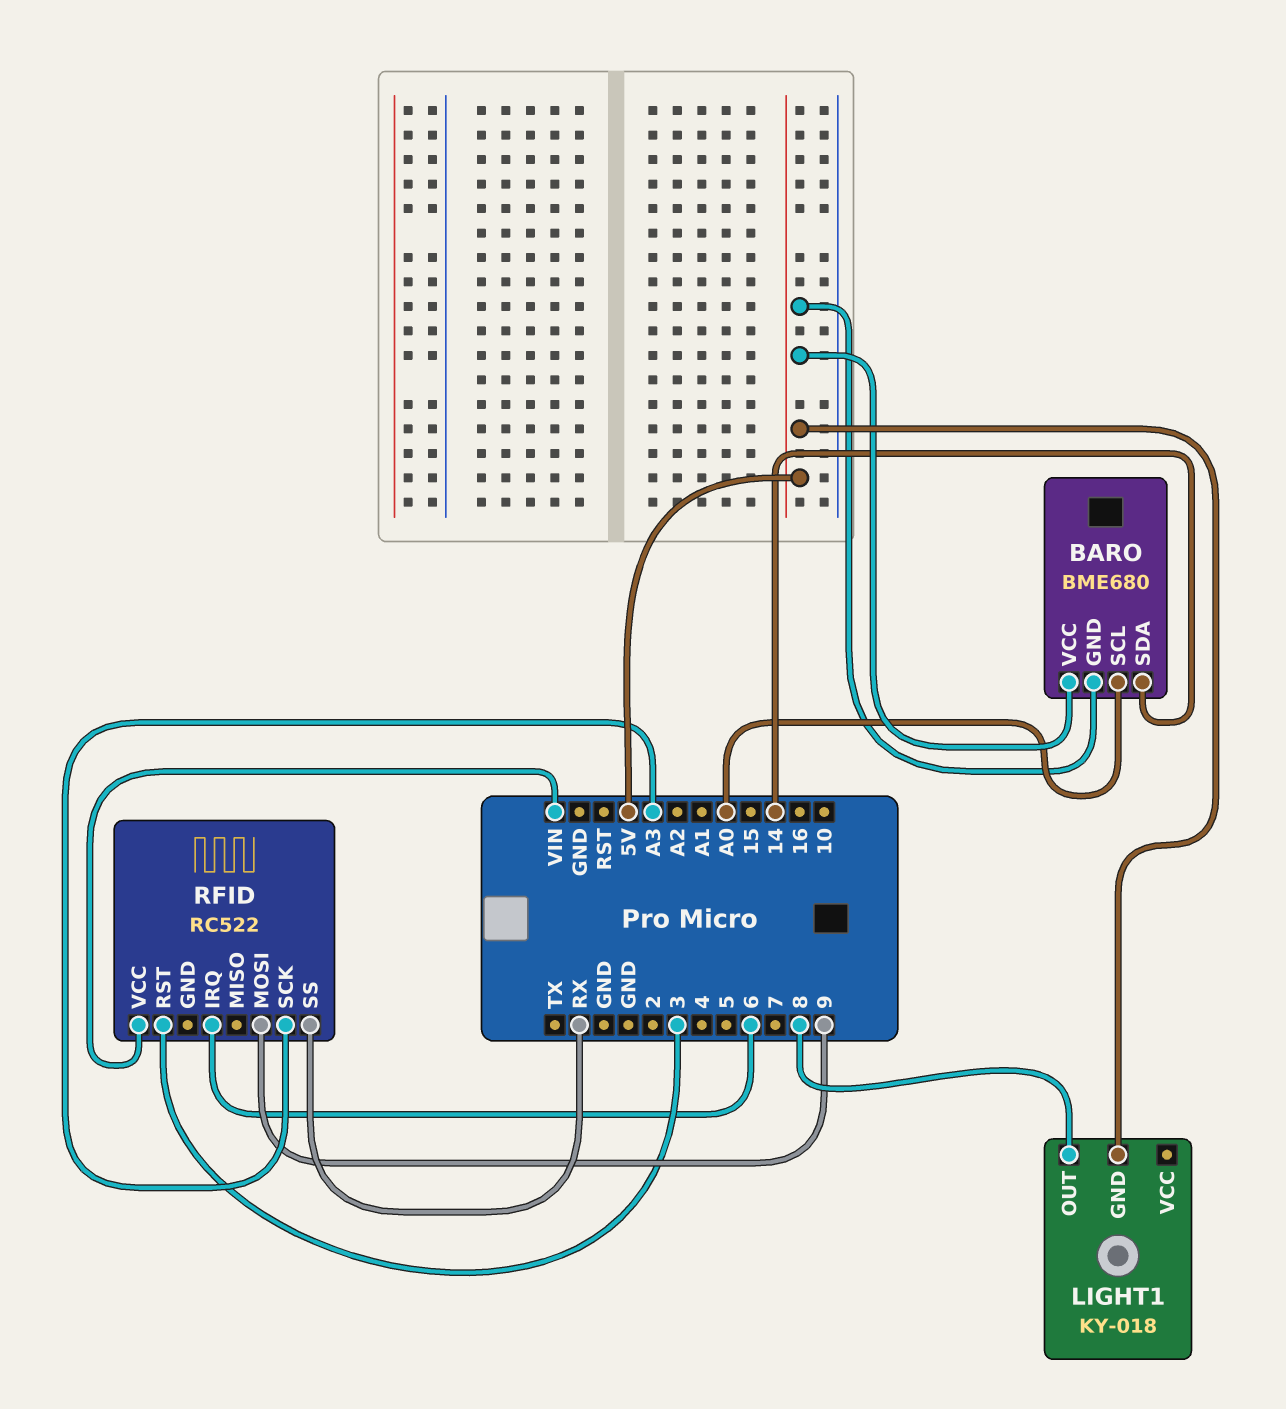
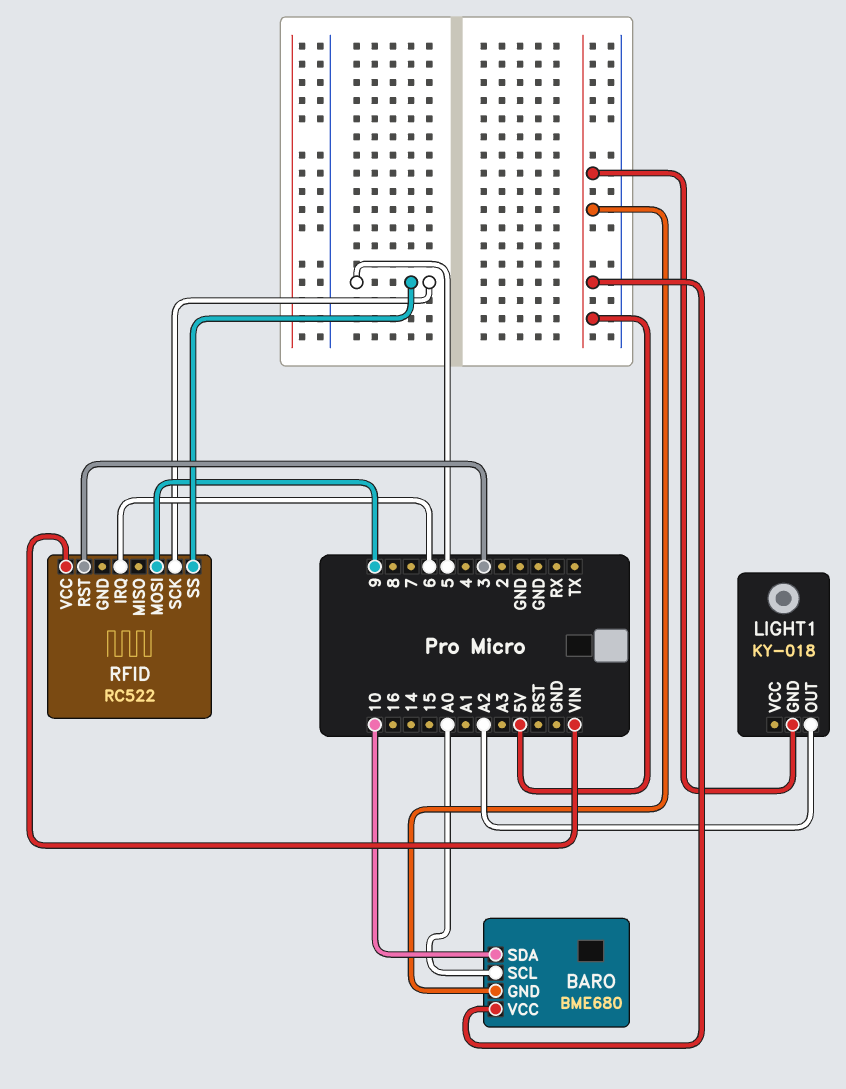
BARO pin SDA: 14 -> 10
LIGHT1 pin OUT: 8 -> A2
RFID pin SCK: A3 -> 5
RFID pin SS: RX -> 5

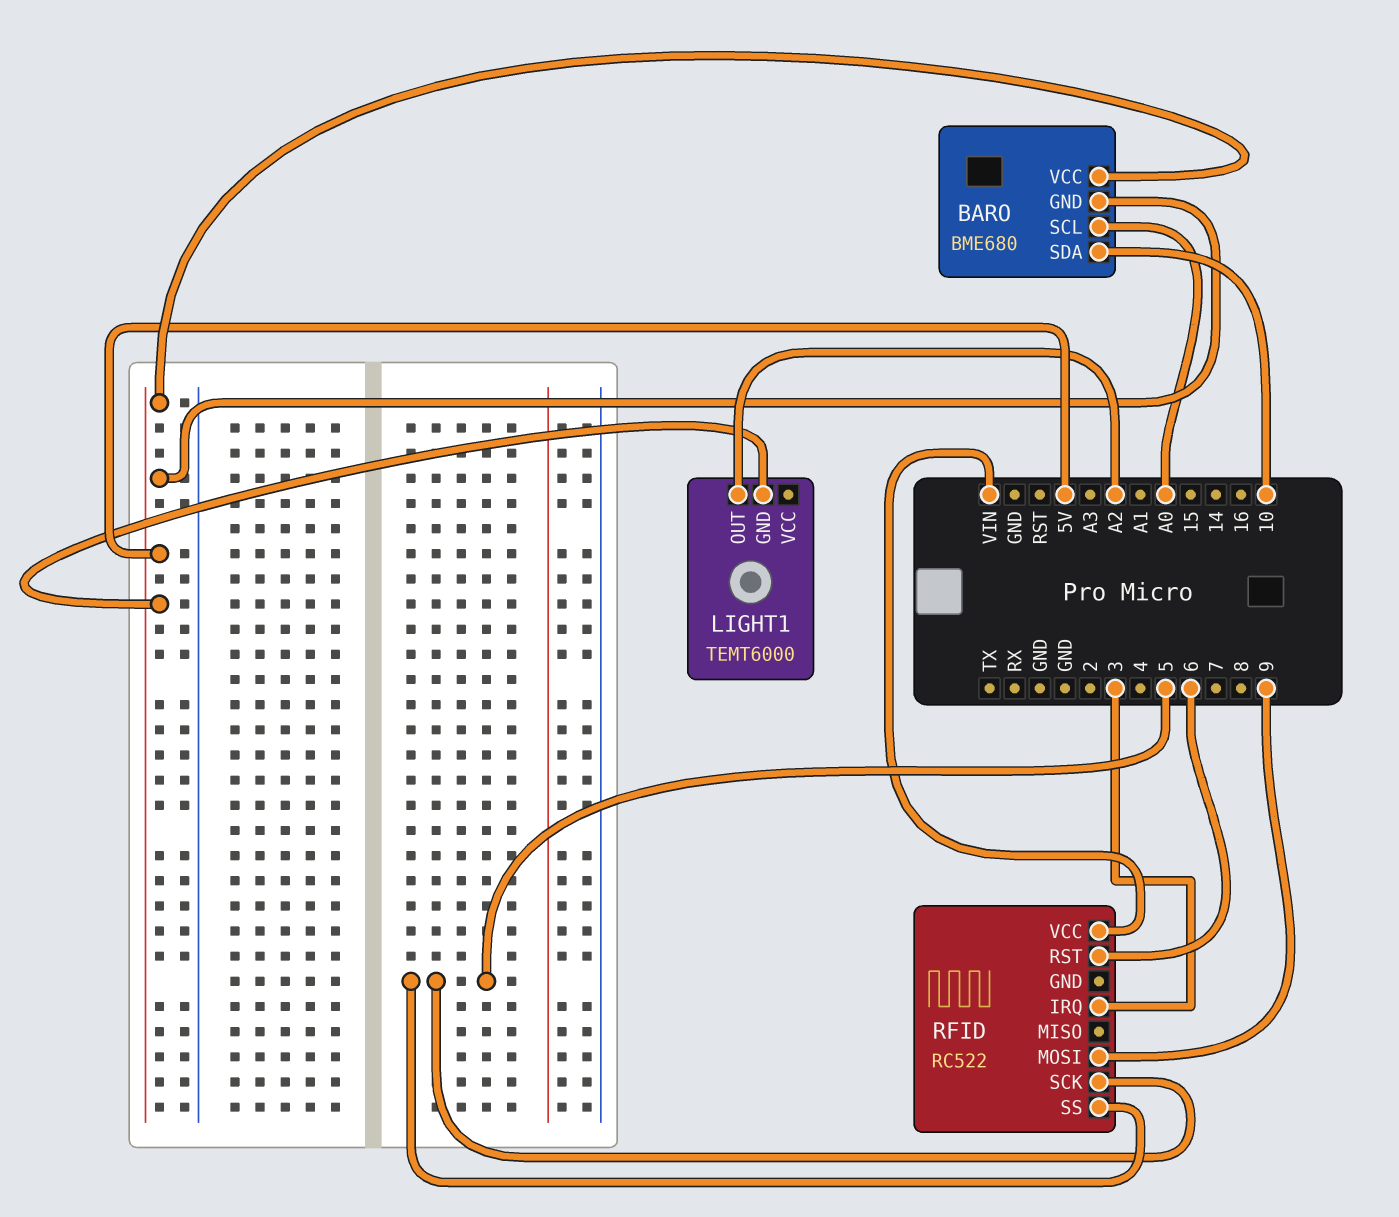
LIGHT1: KY-018 -> TEMT6000
RFID pin IRQ: 6 -> 3
RFID pin RST: 3 -> 6

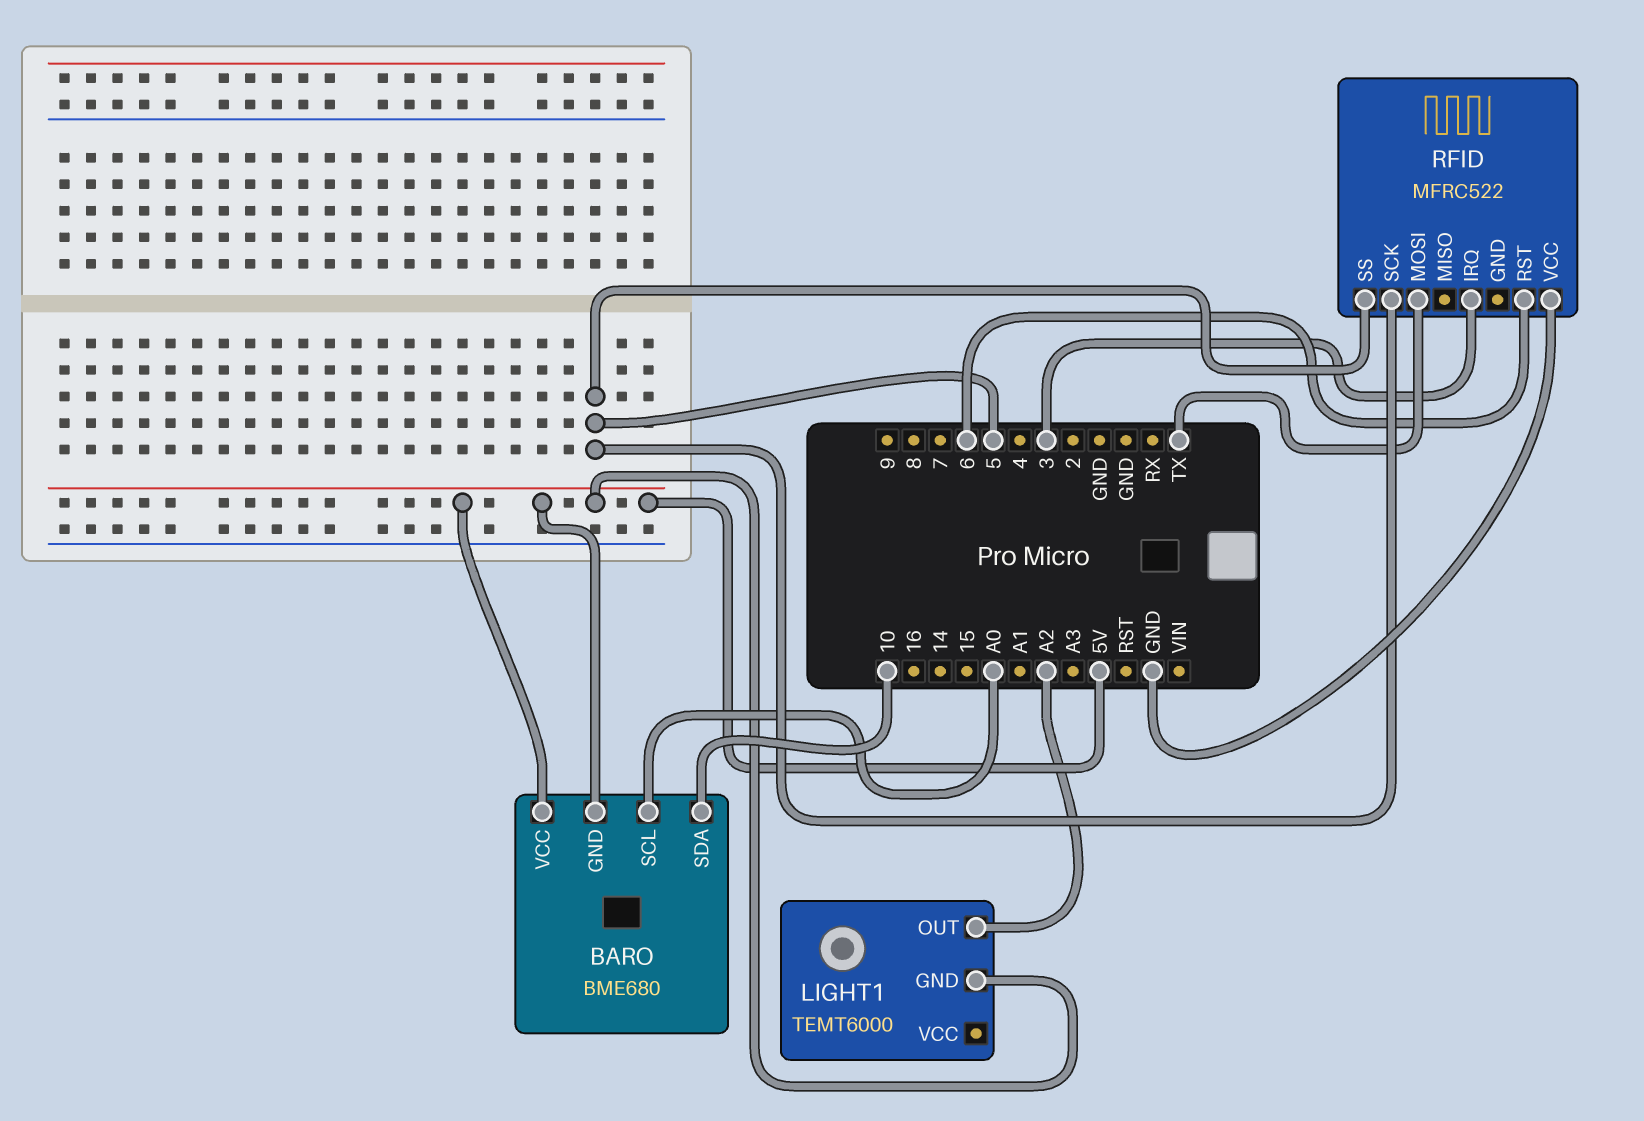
RFID: RC522 -> MFRC522
RFID pin MOSI: 9 -> TX
RFID pin VCC: VIN -> GND

